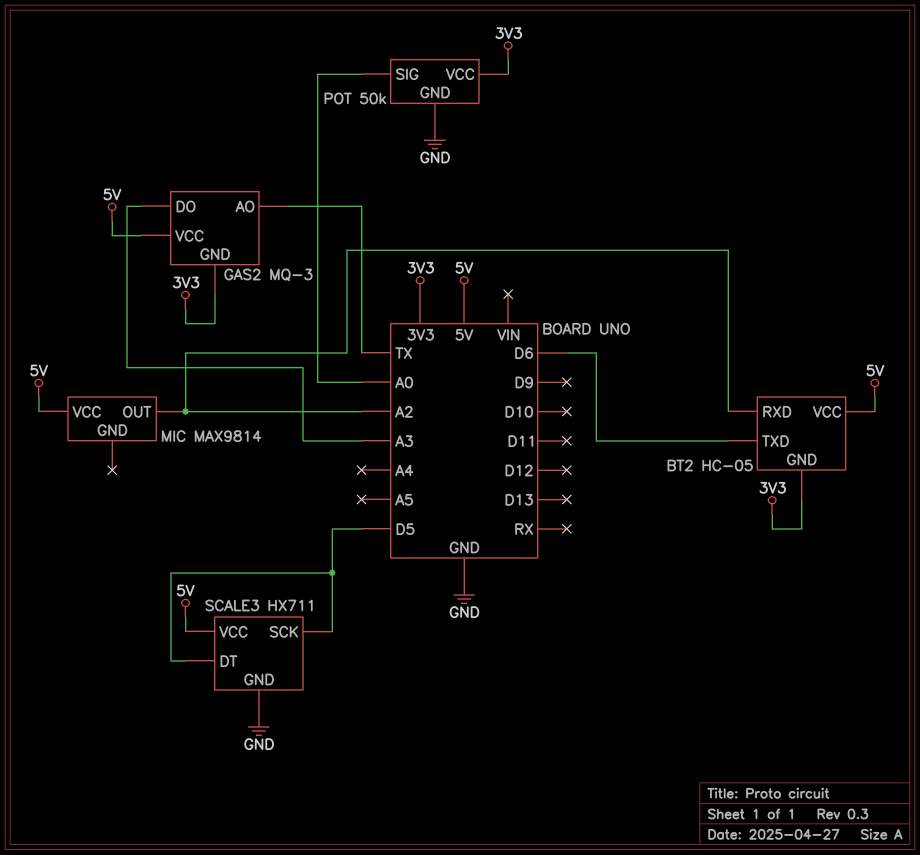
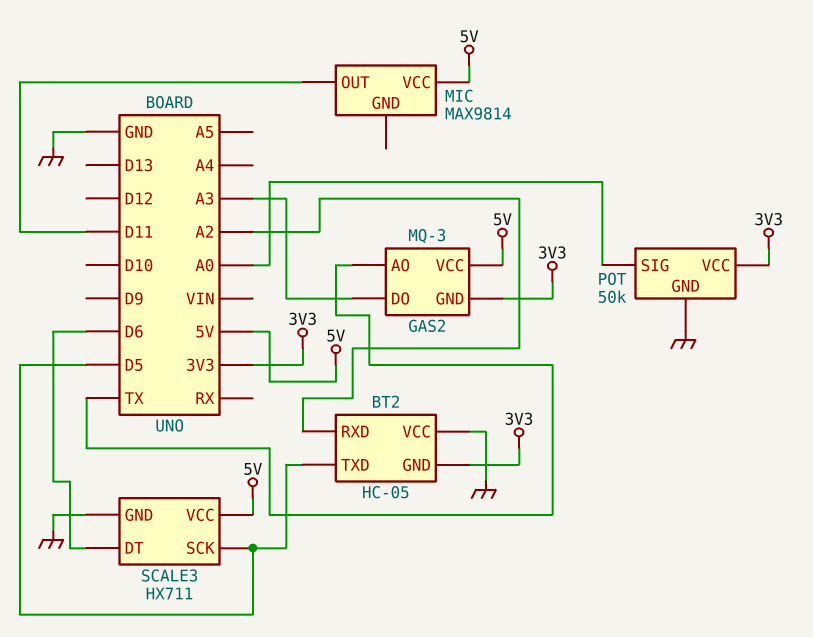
BT2 pin TXD: D6 -> D5
BT2 pin VCC: 5V -> GND
MIC pin OUT: A2 -> D11
SCALE3 pin DT: D5 -> D6

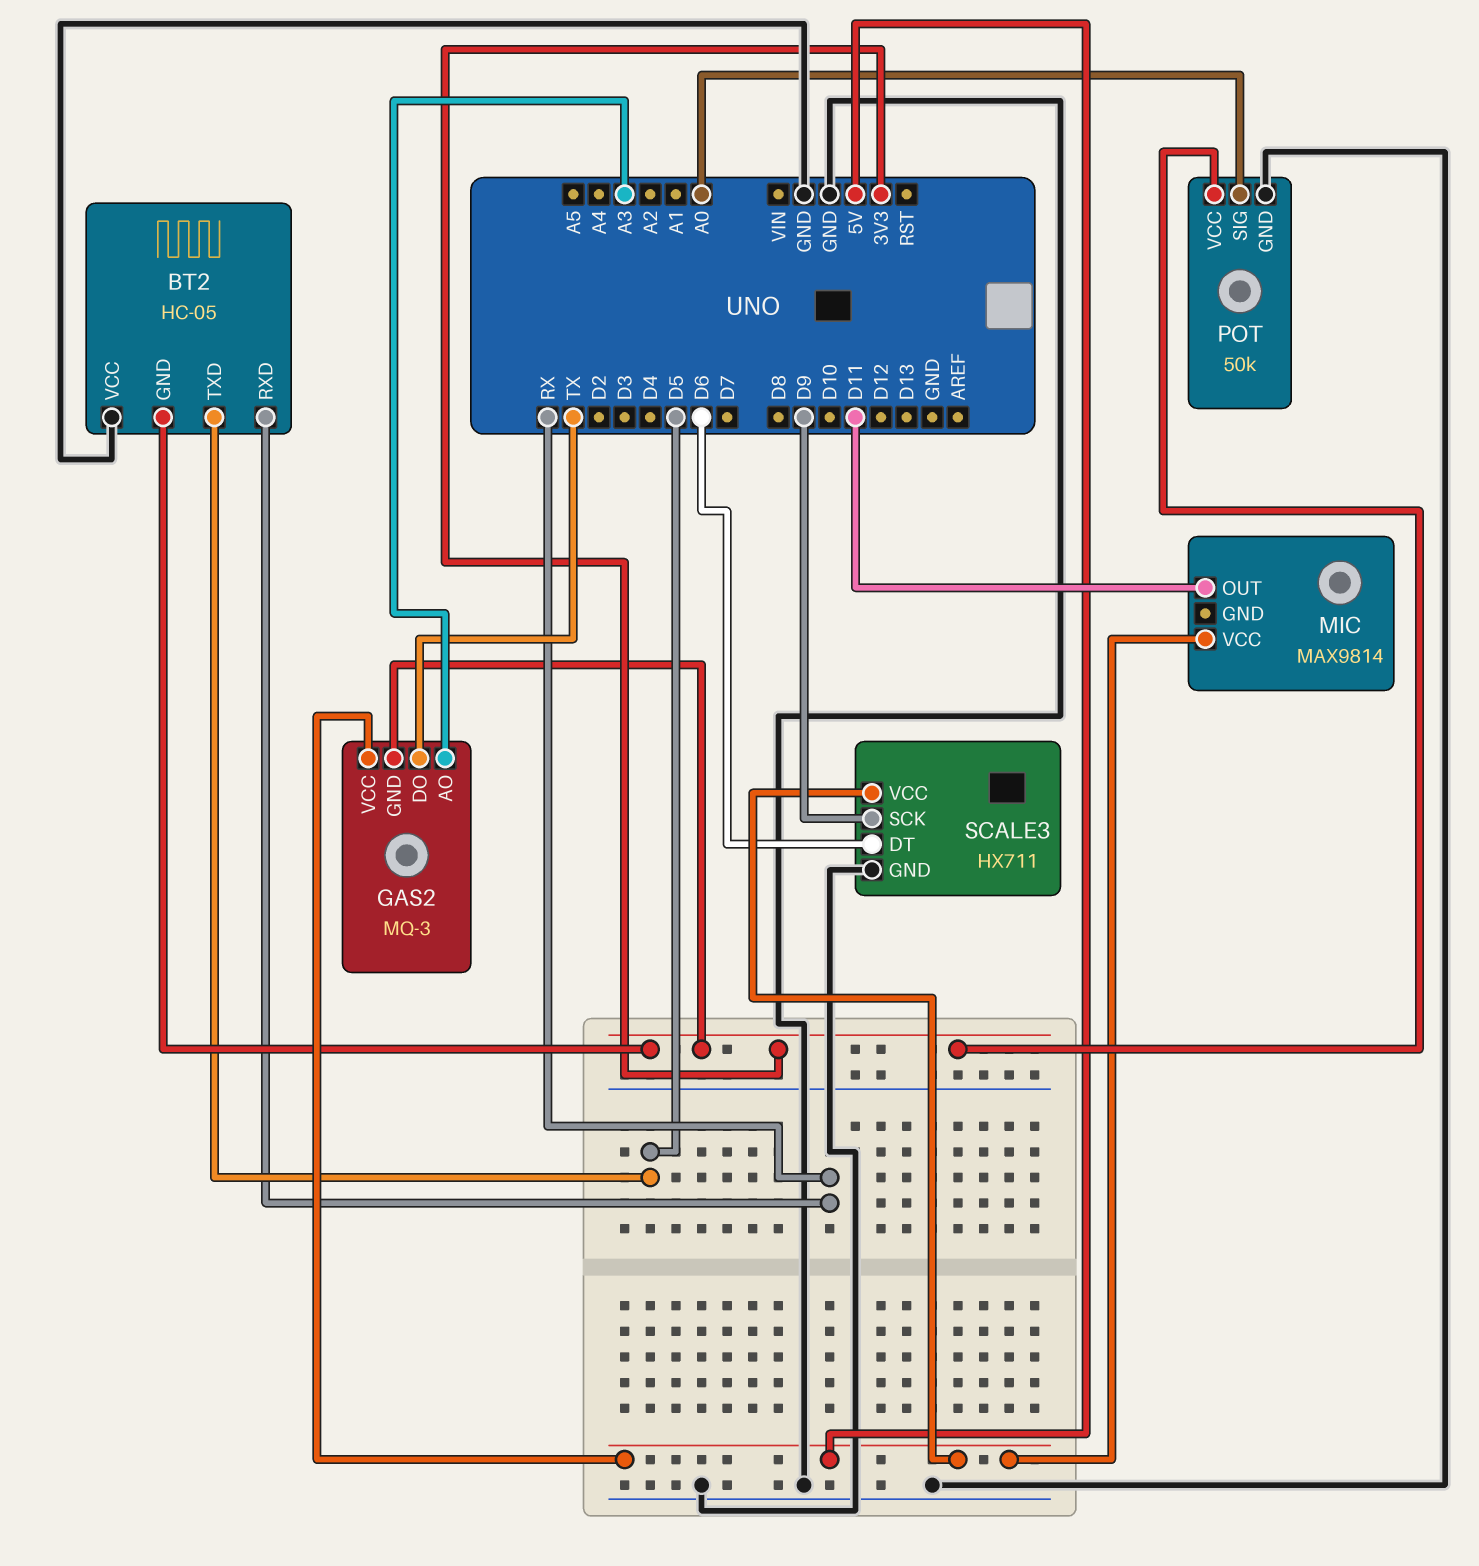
BT2 pin RXD: A2 -> RX
GAS2 pin AO: TX -> A3
GAS2 pin DO: A3 -> TX
SCALE3 pin SCK: D5 -> D9

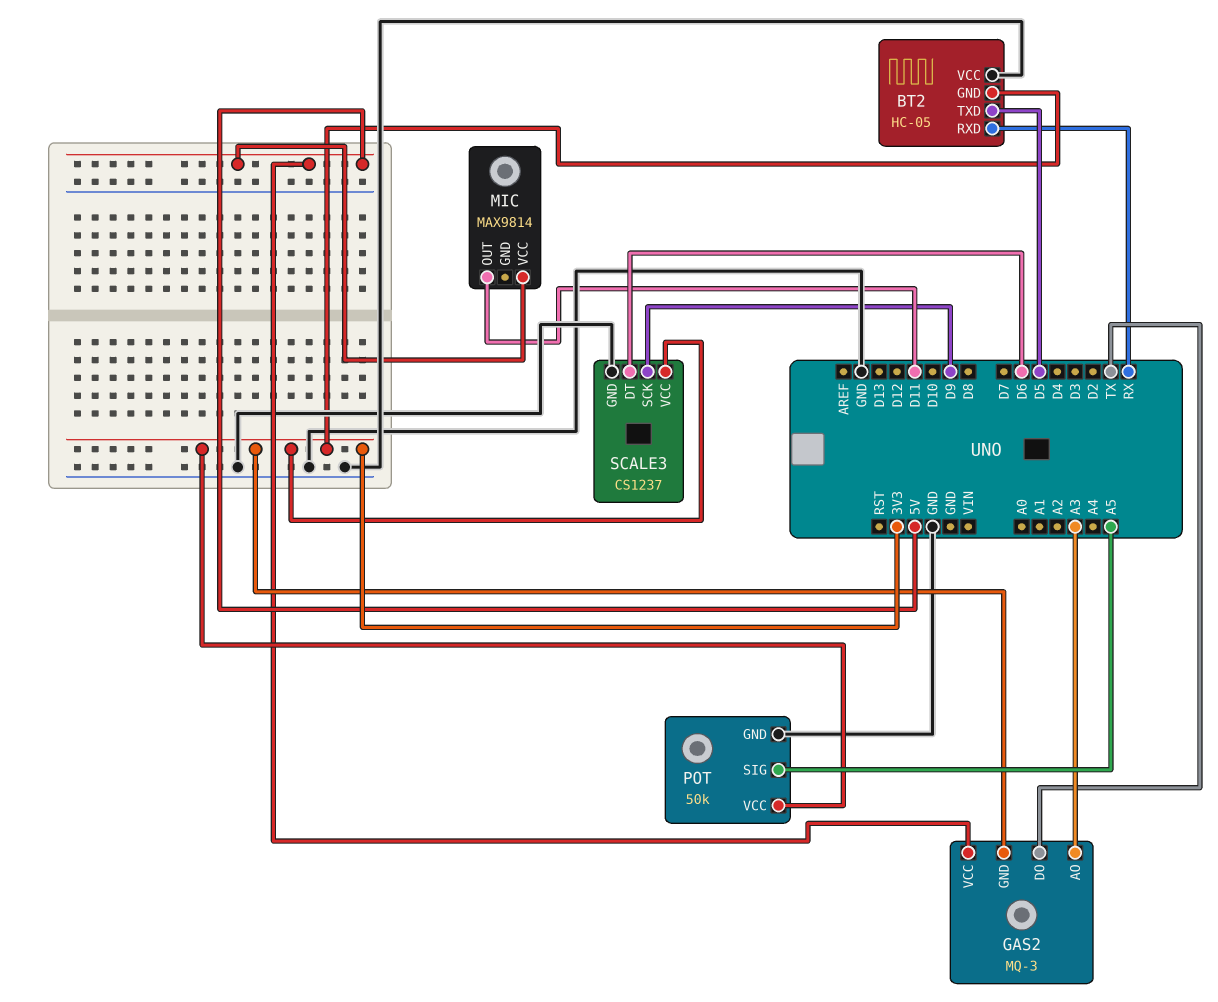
POT pin SIG: A0 -> A5
SCALE3: HX711 -> CS1237
SCALE3 pin VCC: 5V -> 3V3

